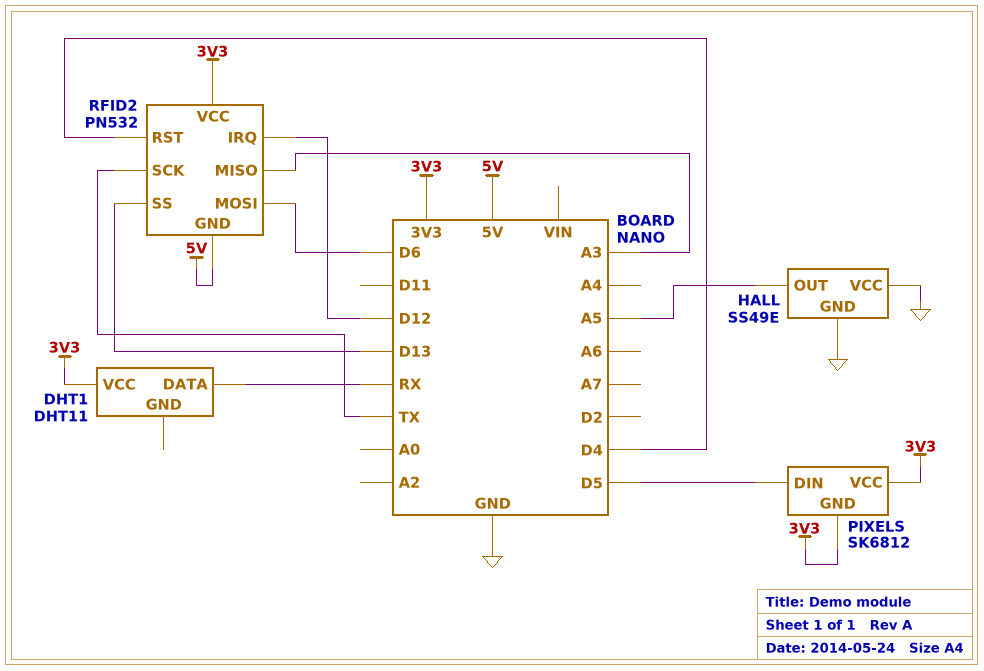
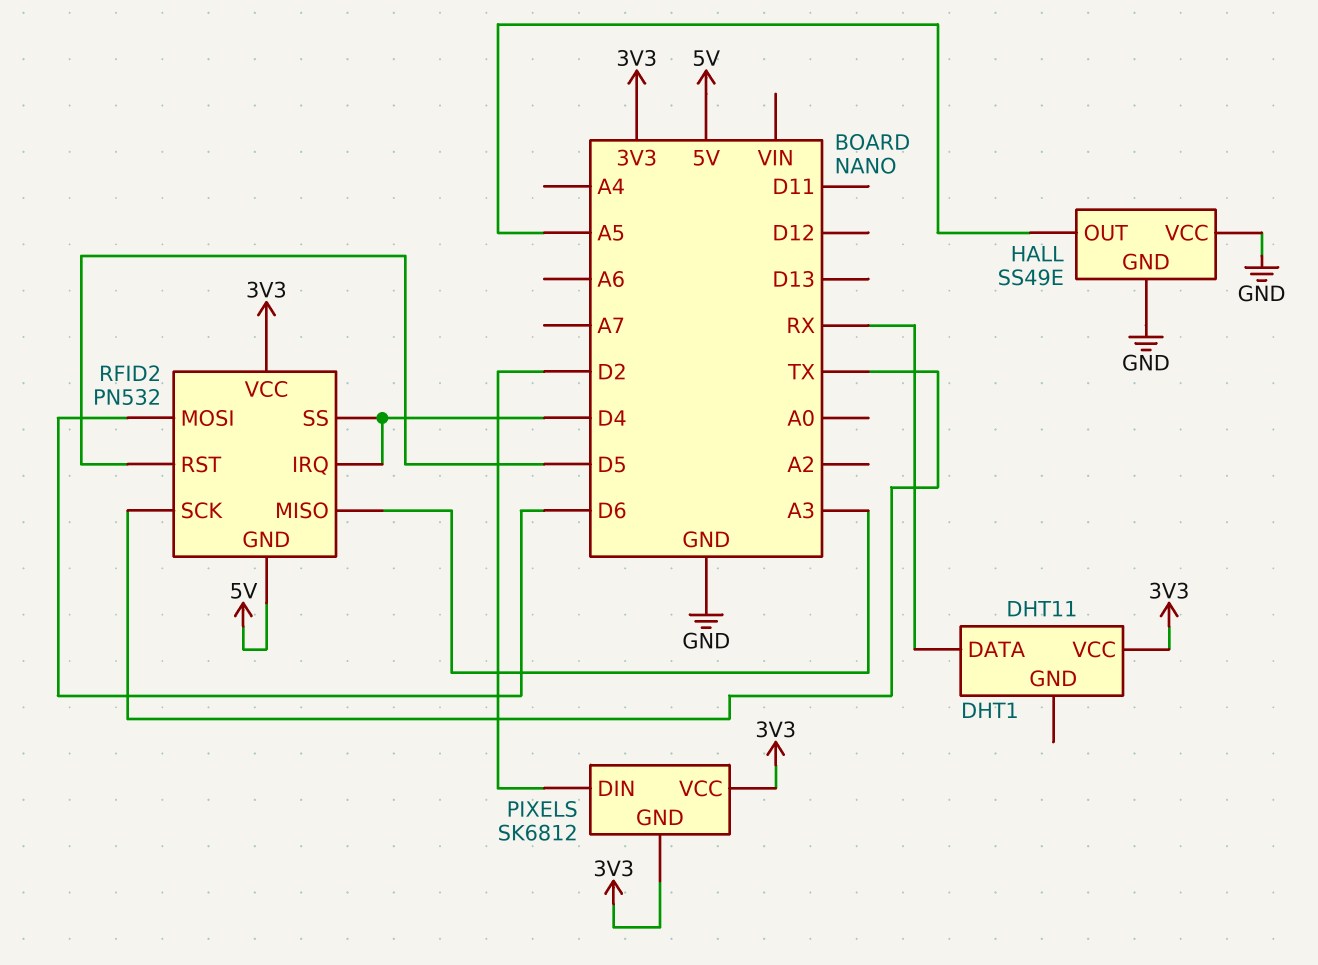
PIXELS pin DIN: D5 -> D2
RFID2 pin IRQ: D12 -> D4
RFID2 pin RST: D4 -> D5
RFID2 pin SS: D13 -> D4

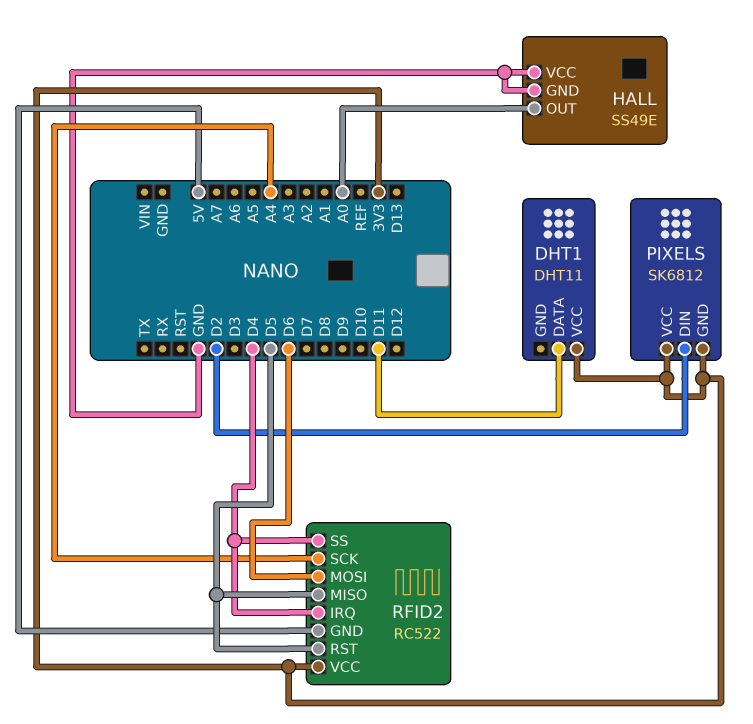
DHT1 pin DATA: RX -> D11
HALL pin OUT: A5 -> A0
RFID2: PN532 -> RC522
RFID2 pin MISO: A3 -> D5
RFID2 pin SCK: TX -> A4

